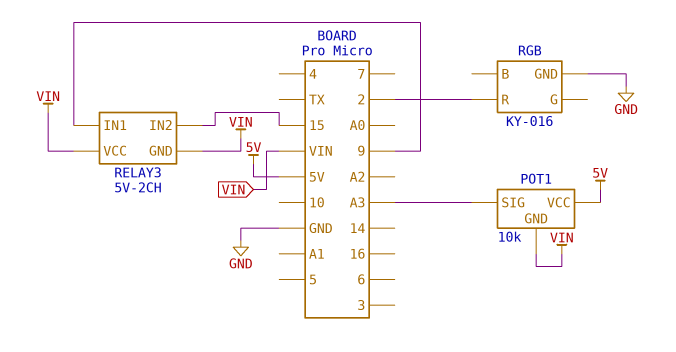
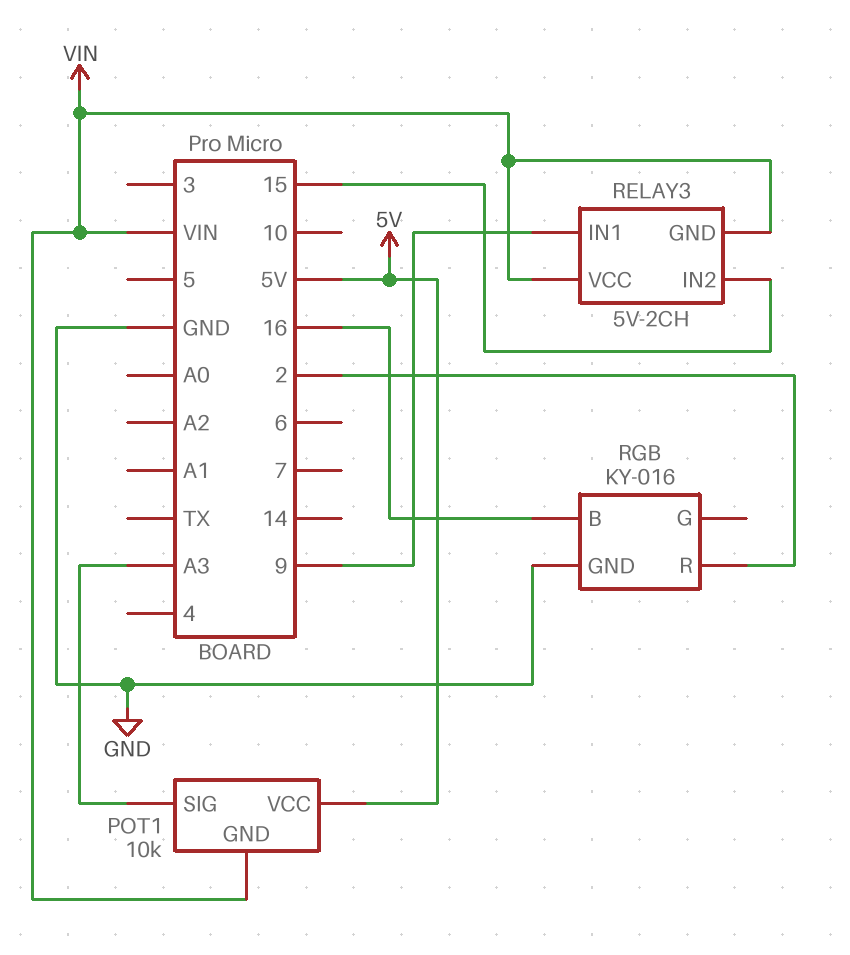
RGB pin B: none -> 16

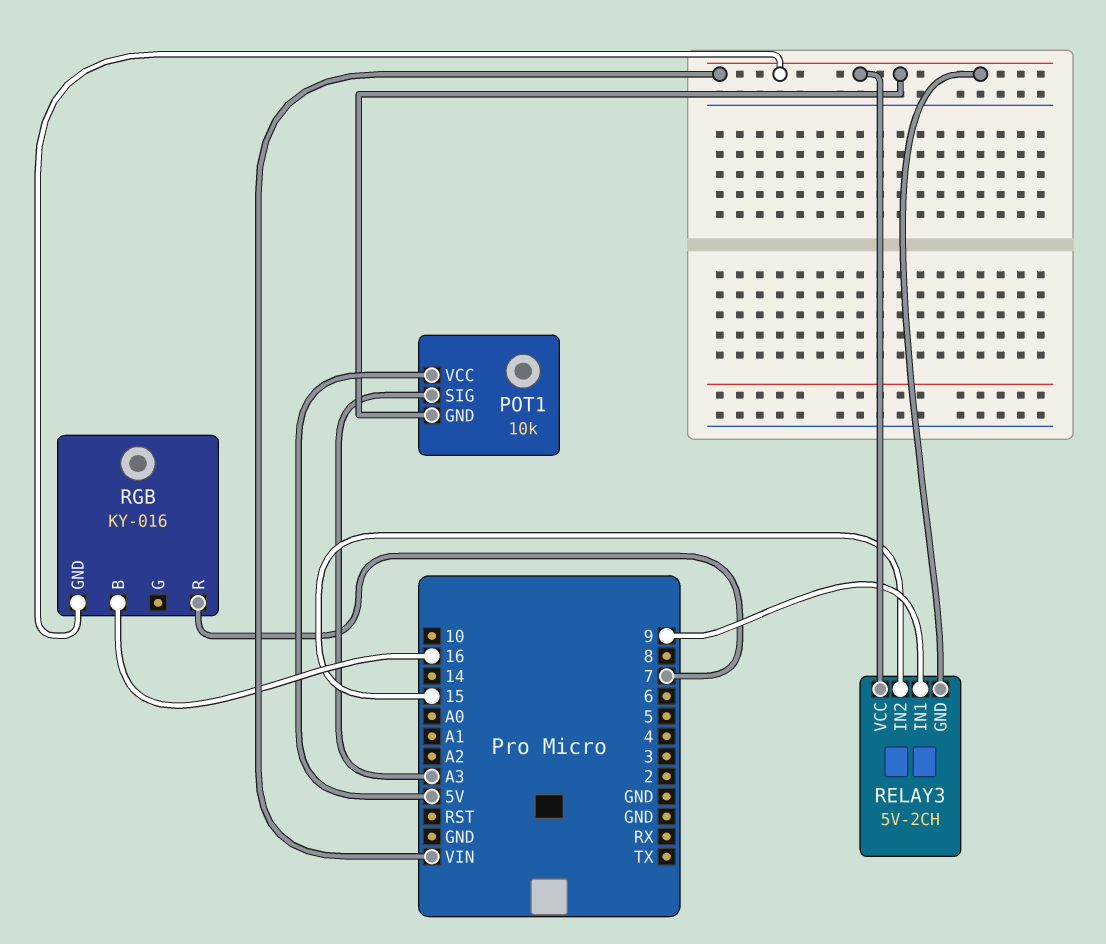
RGB pin GND: GND -> VIN
RGB pin R: 2 -> 7

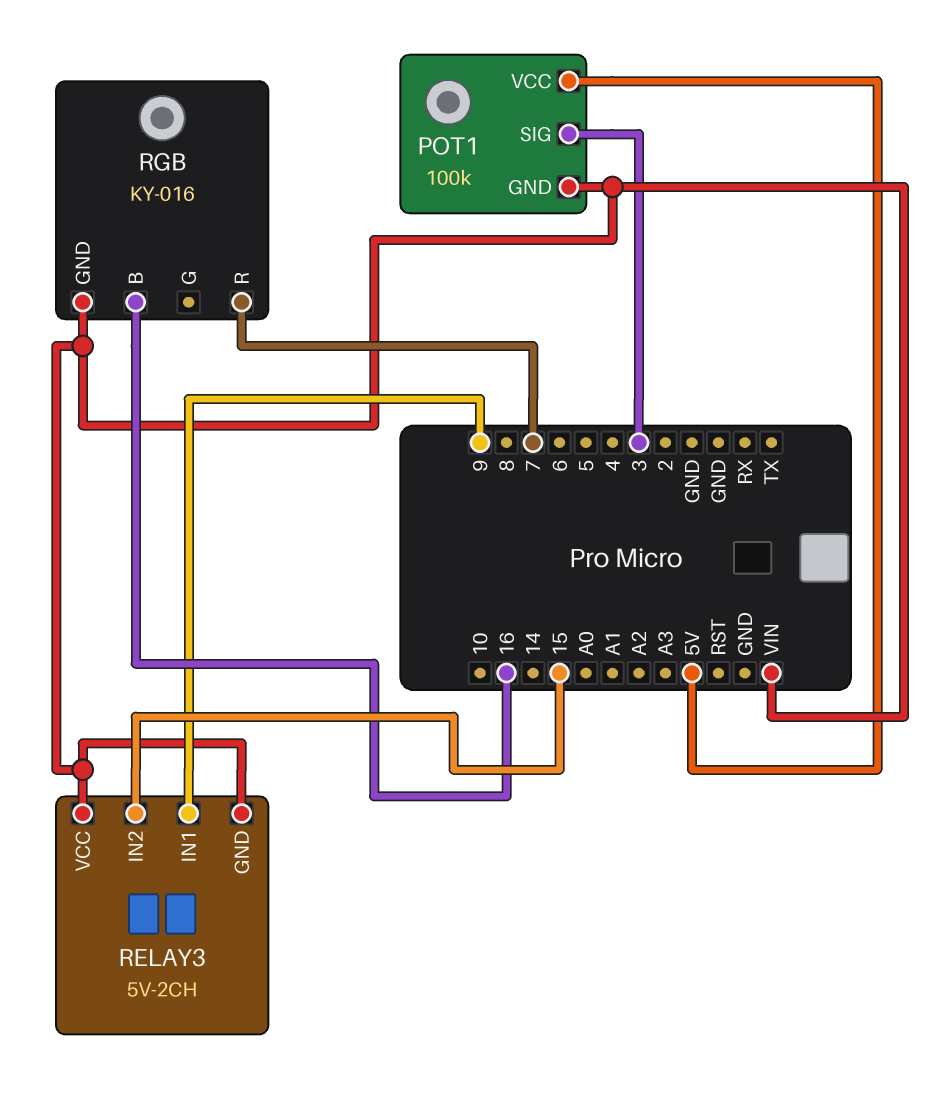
POT1: 10k -> 100k
POT1 pin SIG: A3 -> 3

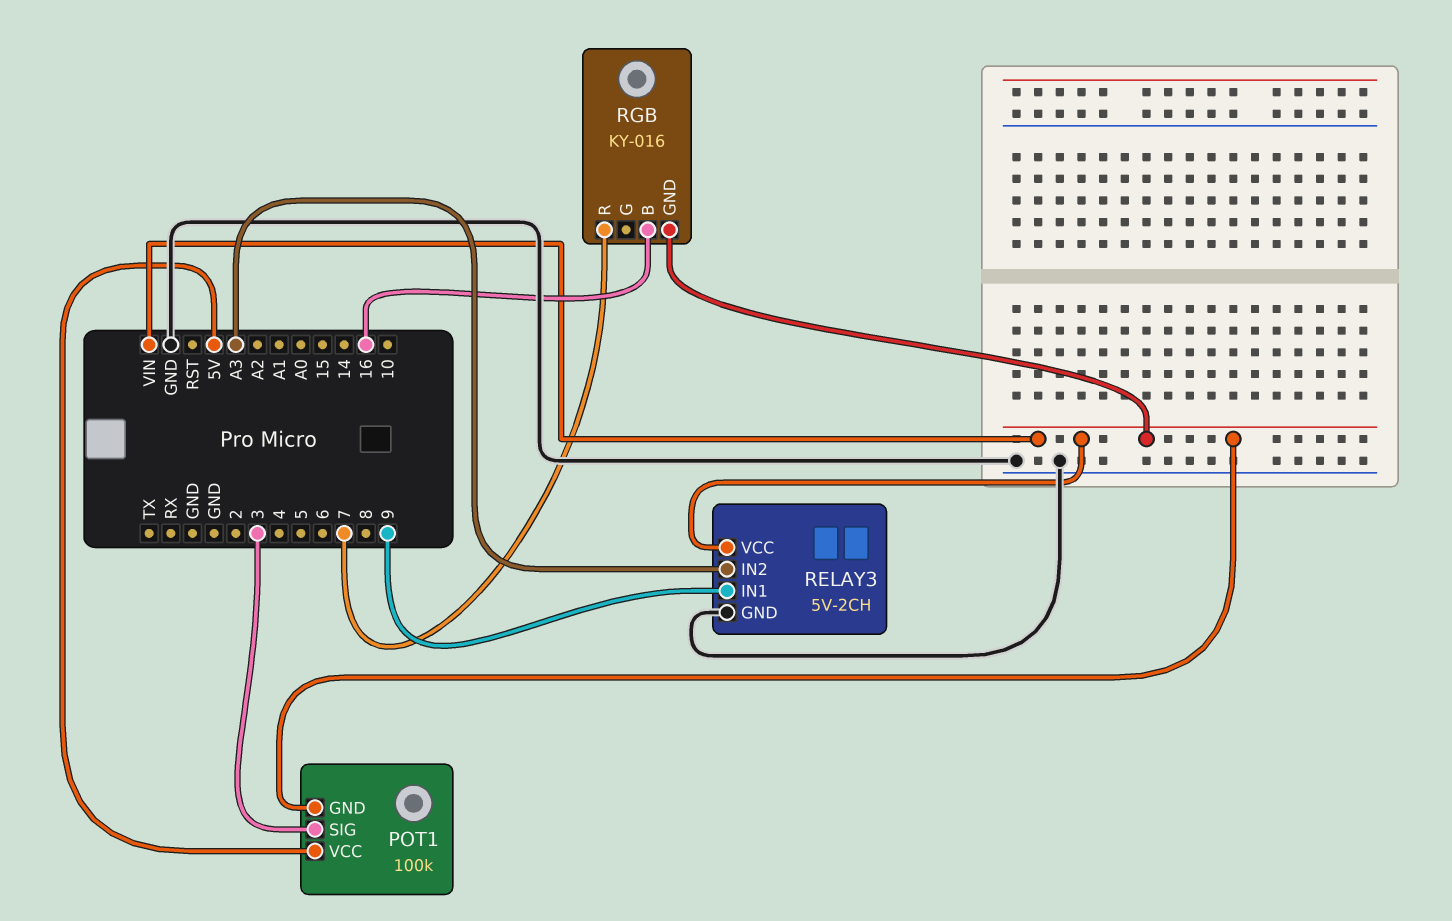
RELAY3 pin GND: VIN -> GND
RELAY3 pin IN2: 15 -> A3

